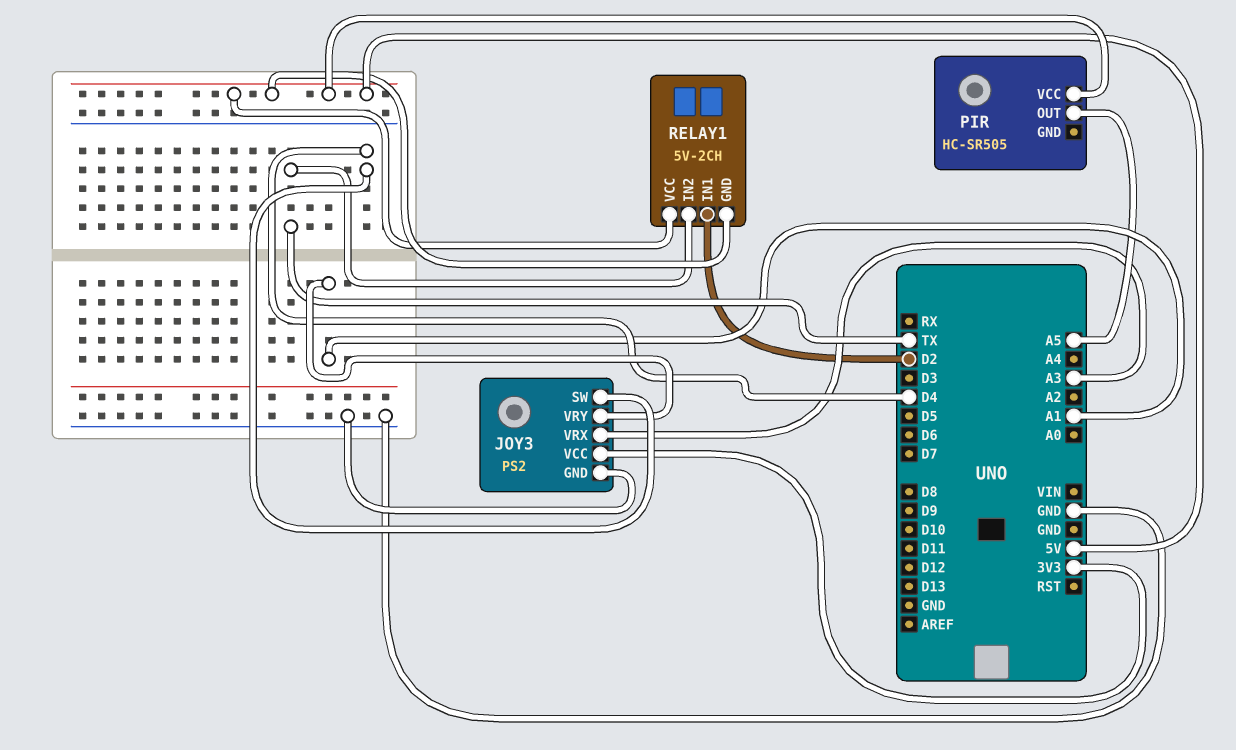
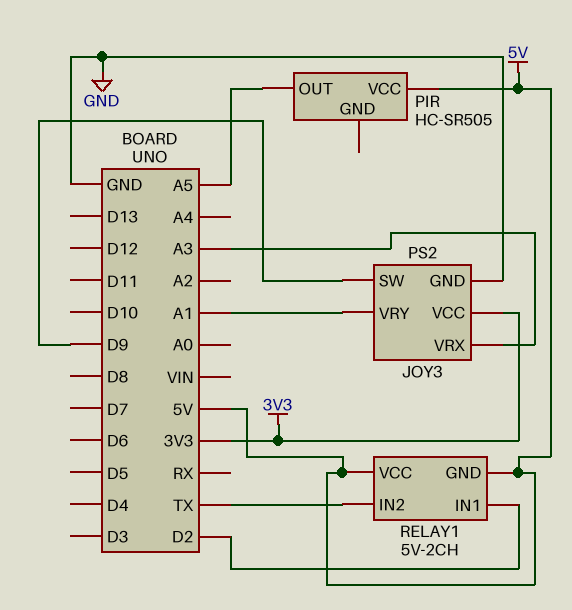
JOY3 pin SW: D4 -> D9

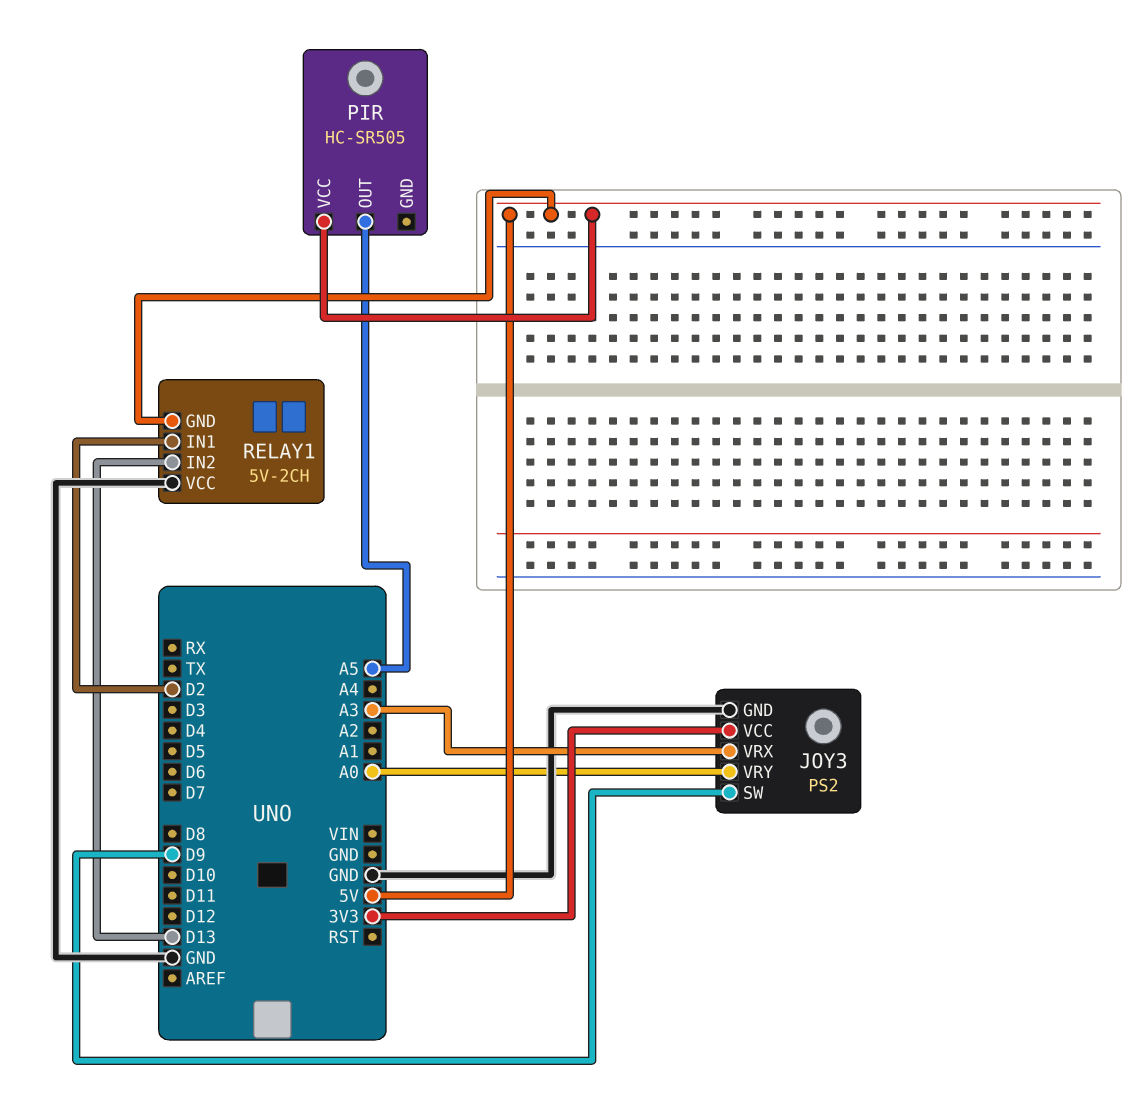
JOY3 pin VRY: A1 -> A0
RELAY1 pin IN2: TX -> D13
RELAY1 pin VCC: 5V -> GND

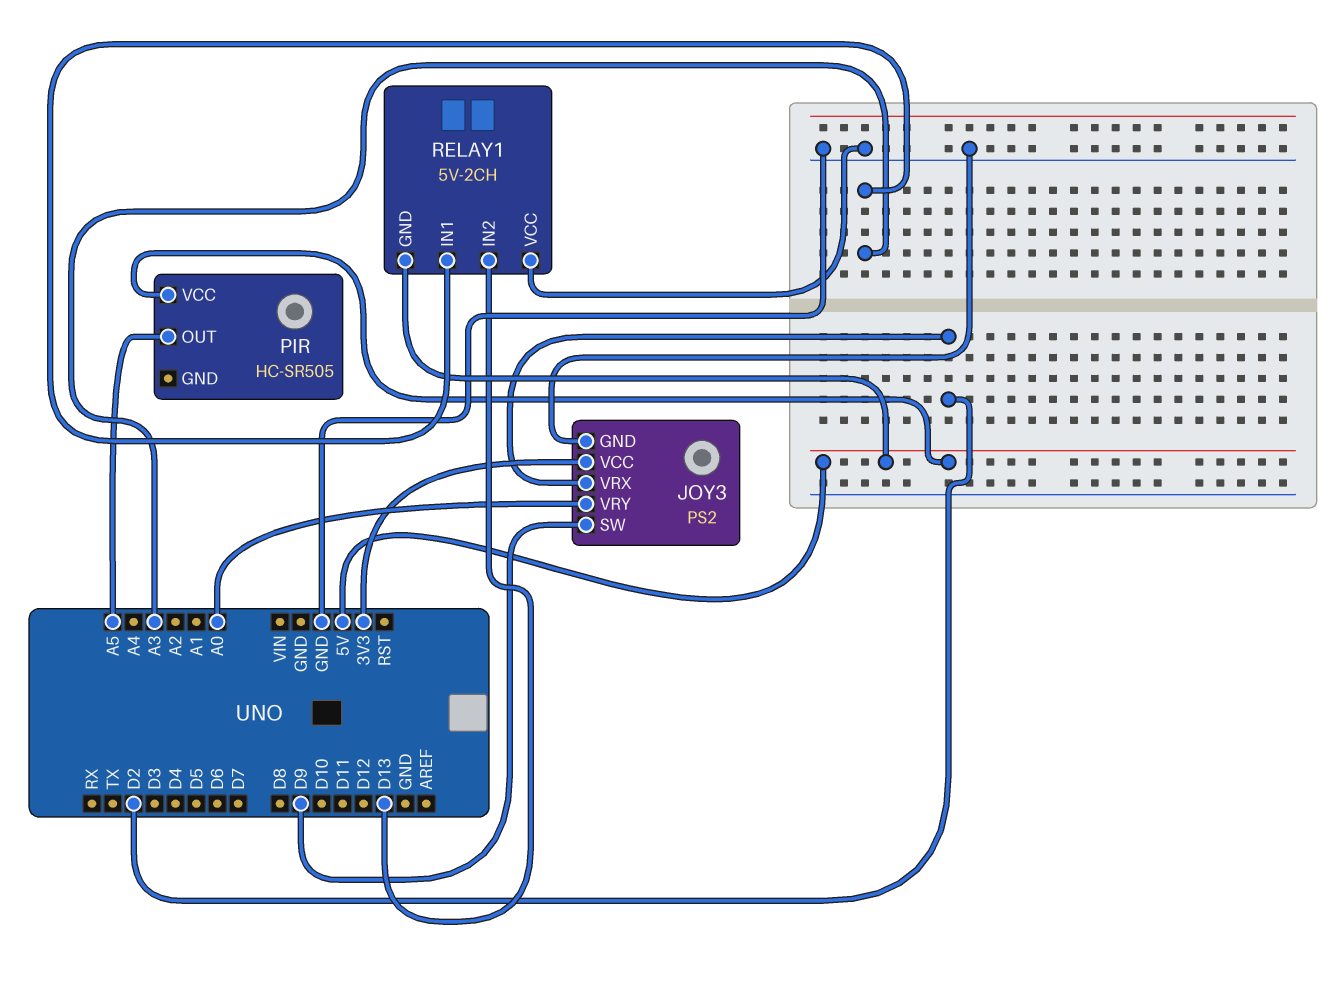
JOY3 pin VRX: A3 -> D2
RELAY1 pin IN1: D2 -> A3

